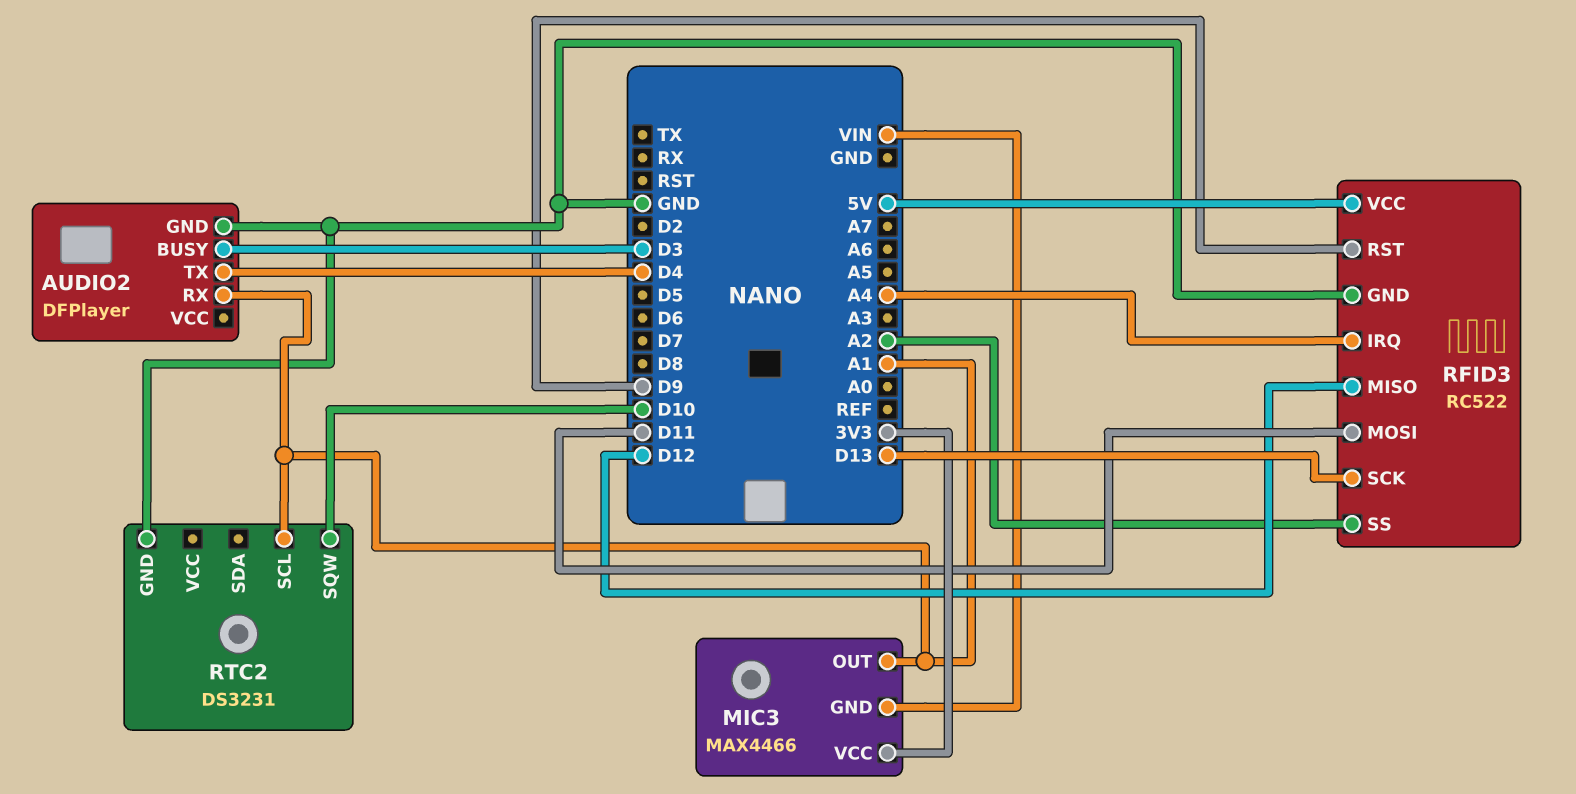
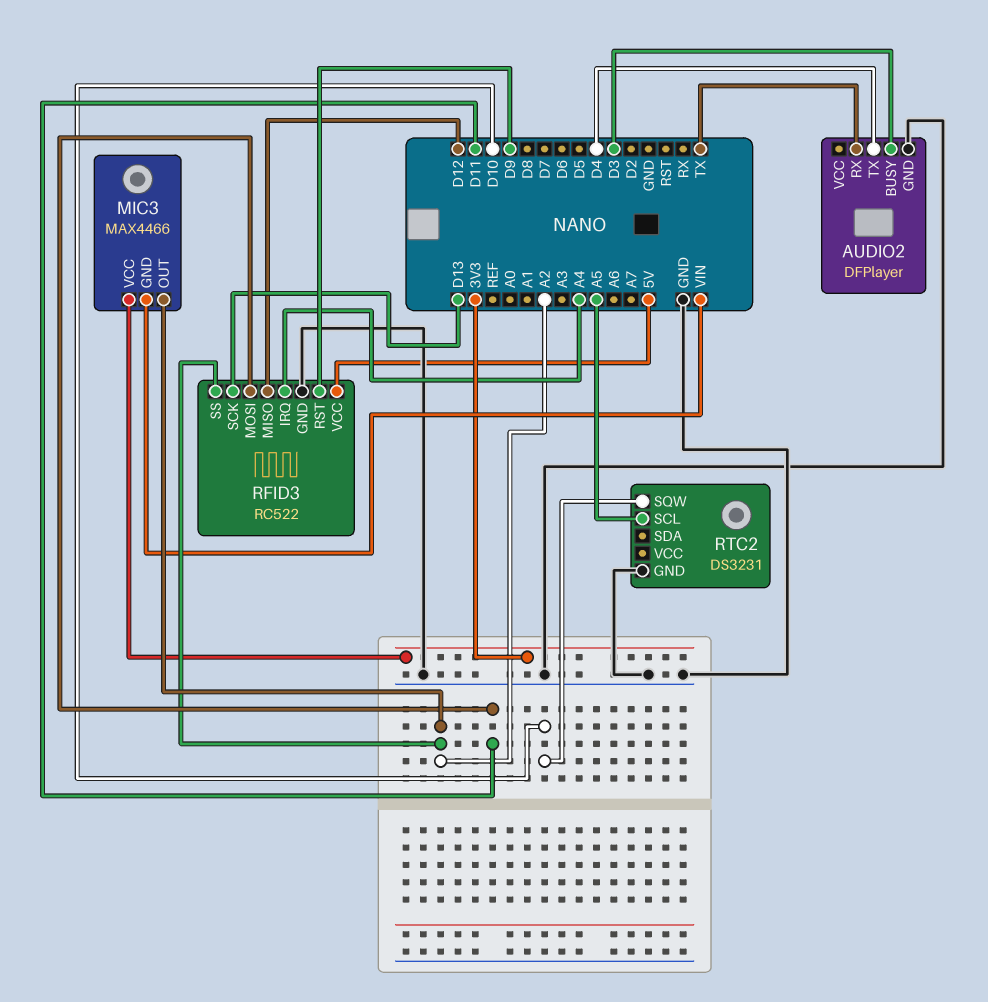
AUDIO2 pin RX: A1 -> TX
MIC3 pin OUT: A1 -> A2
RTC2 pin SCL: A1 -> A5

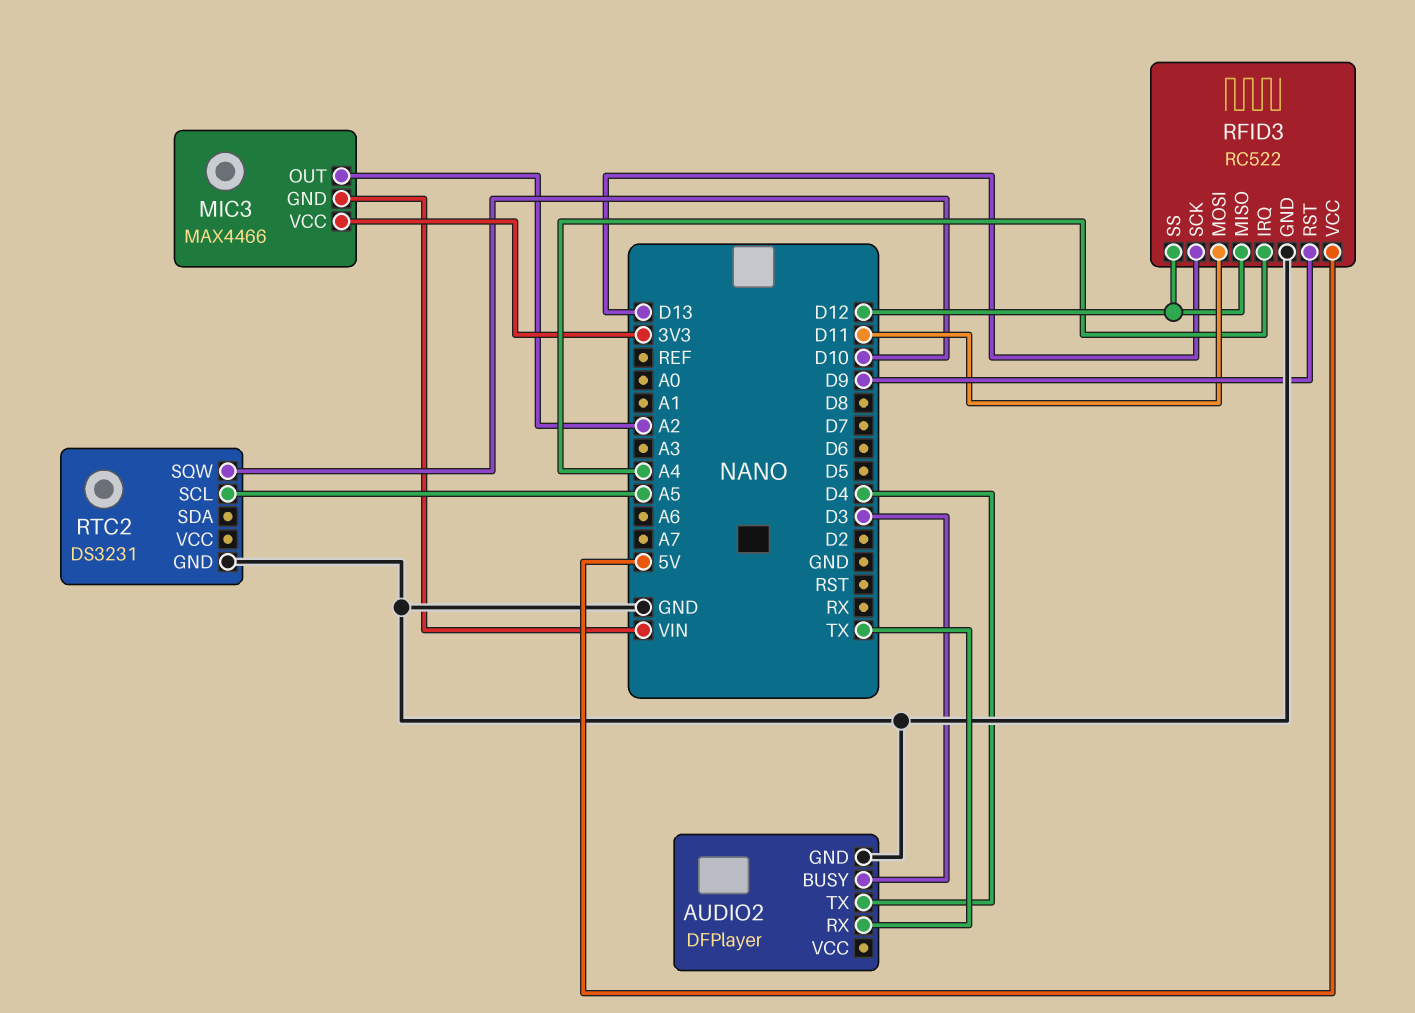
RFID3 pin SS: A2 -> D12

